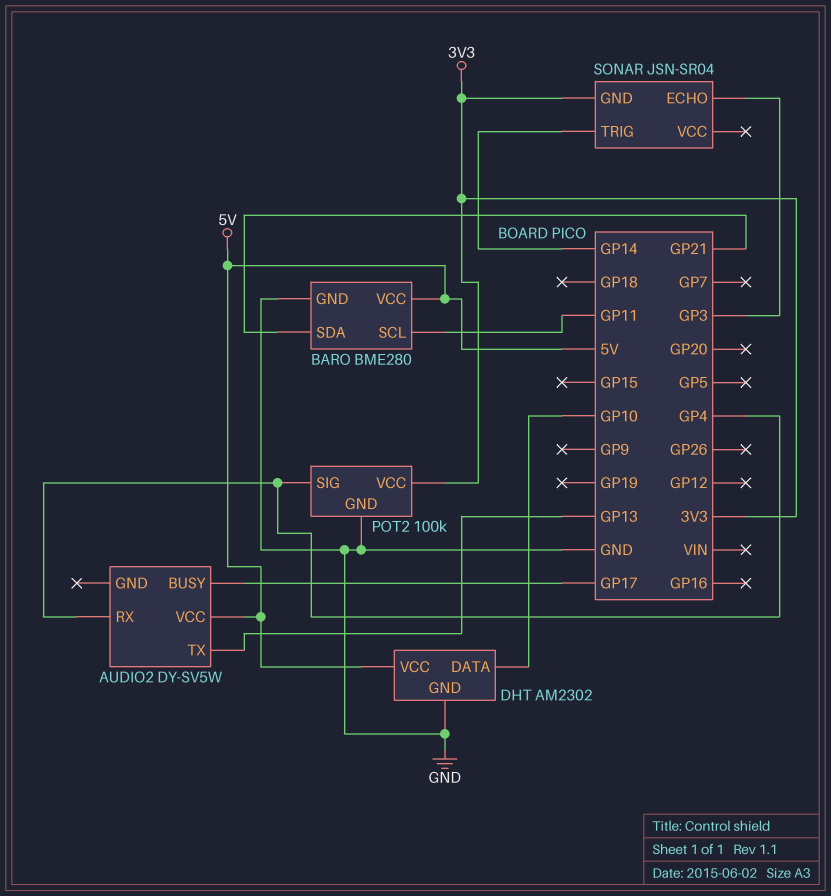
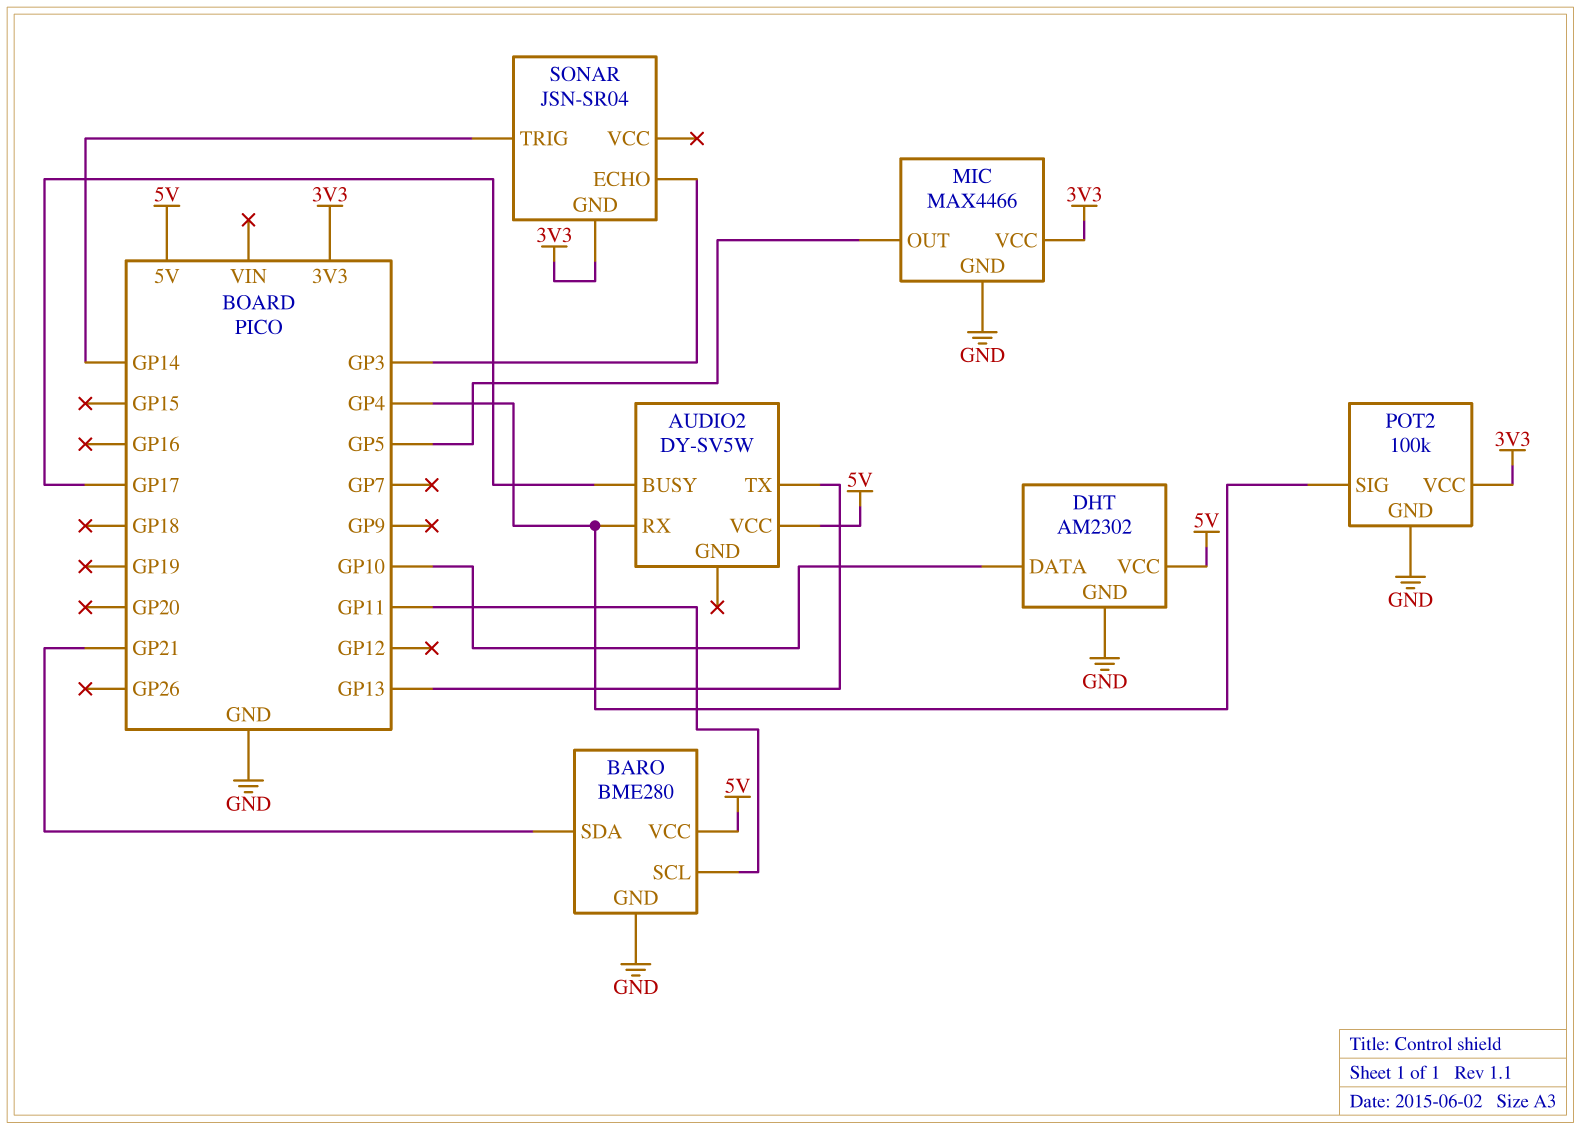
MIC: none -> MAX4466
MIC pin GND: none -> GND
MIC pin OUT: none -> GP5
MIC pin VCC: none -> 3V3

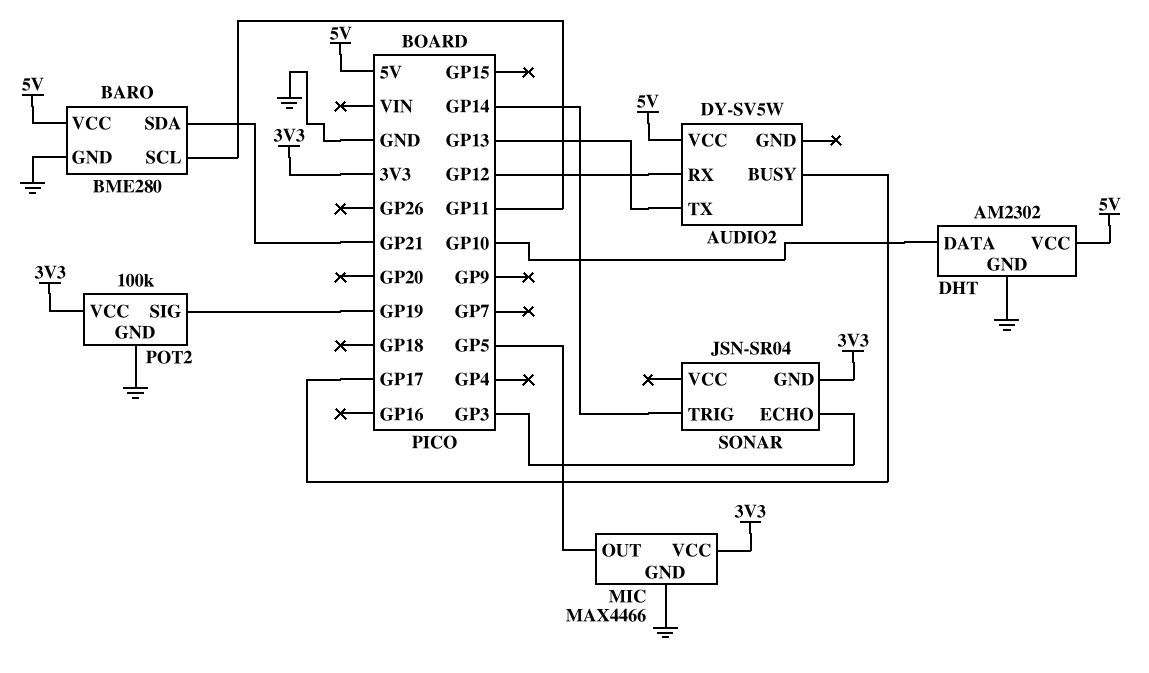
AUDIO2 pin RX: GP4 -> GP12
POT2 pin SIG: GP4 -> GP19

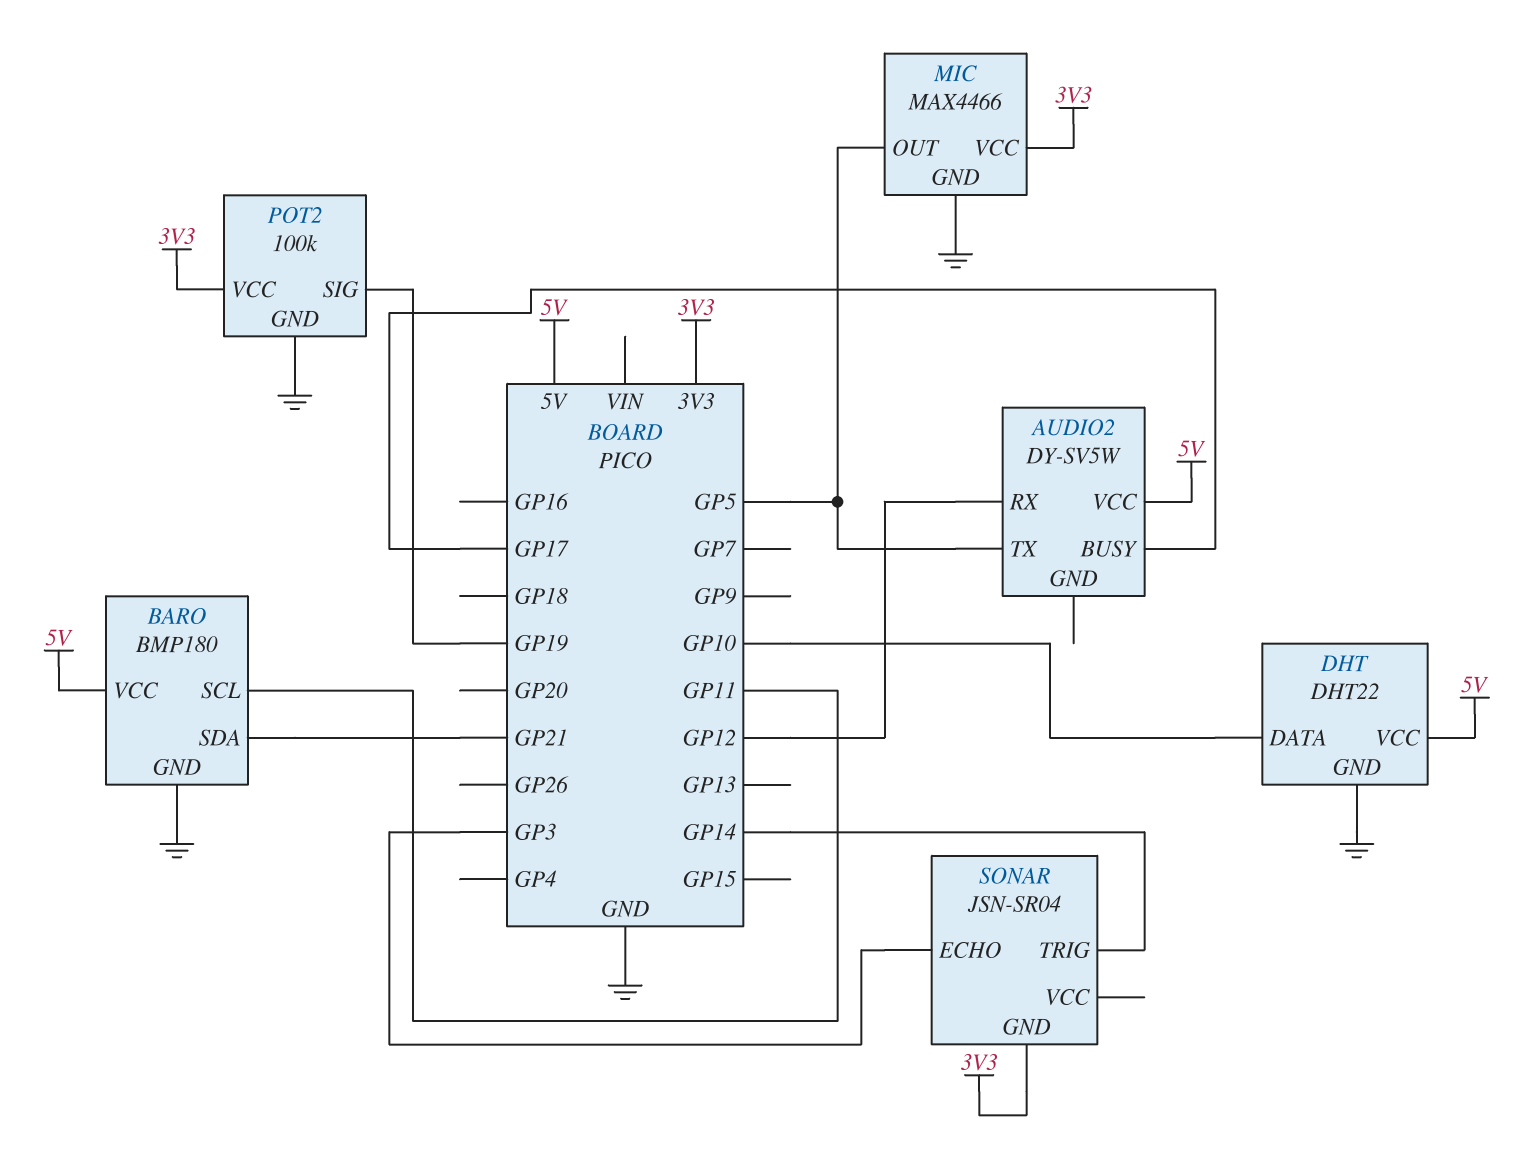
AUDIO2 pin TX: GP13 -> GP5
BARO: BME280 -> BMP180
DHT: AM2302 -> DHT22

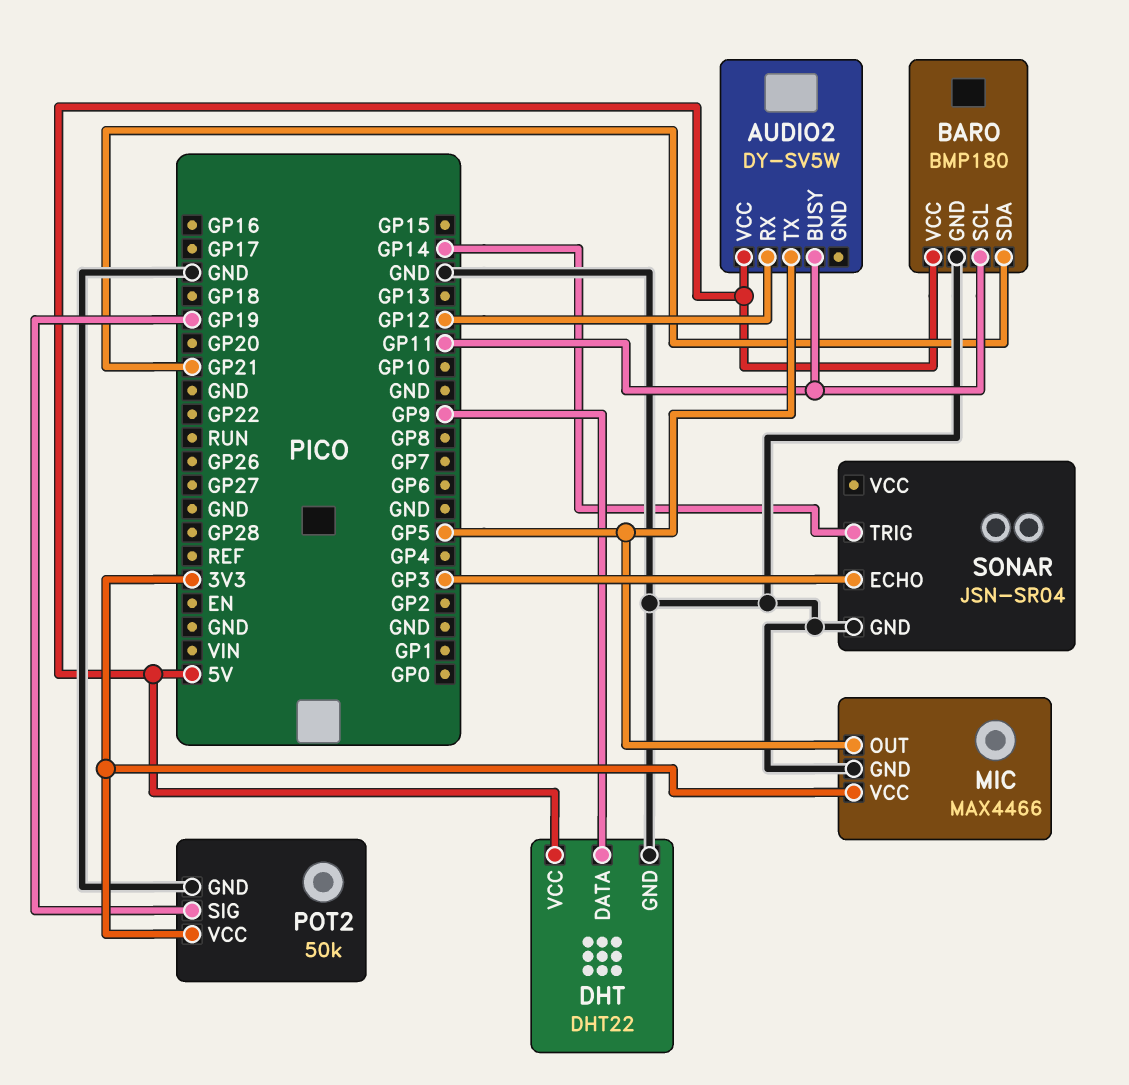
AUDIO2 pin BUSY: GP17 -> GP11
DHT pin DATA: GP10 -> GP9
POT2: 100k -> 50k
SONAR pin GND: 3V3 -> GND

